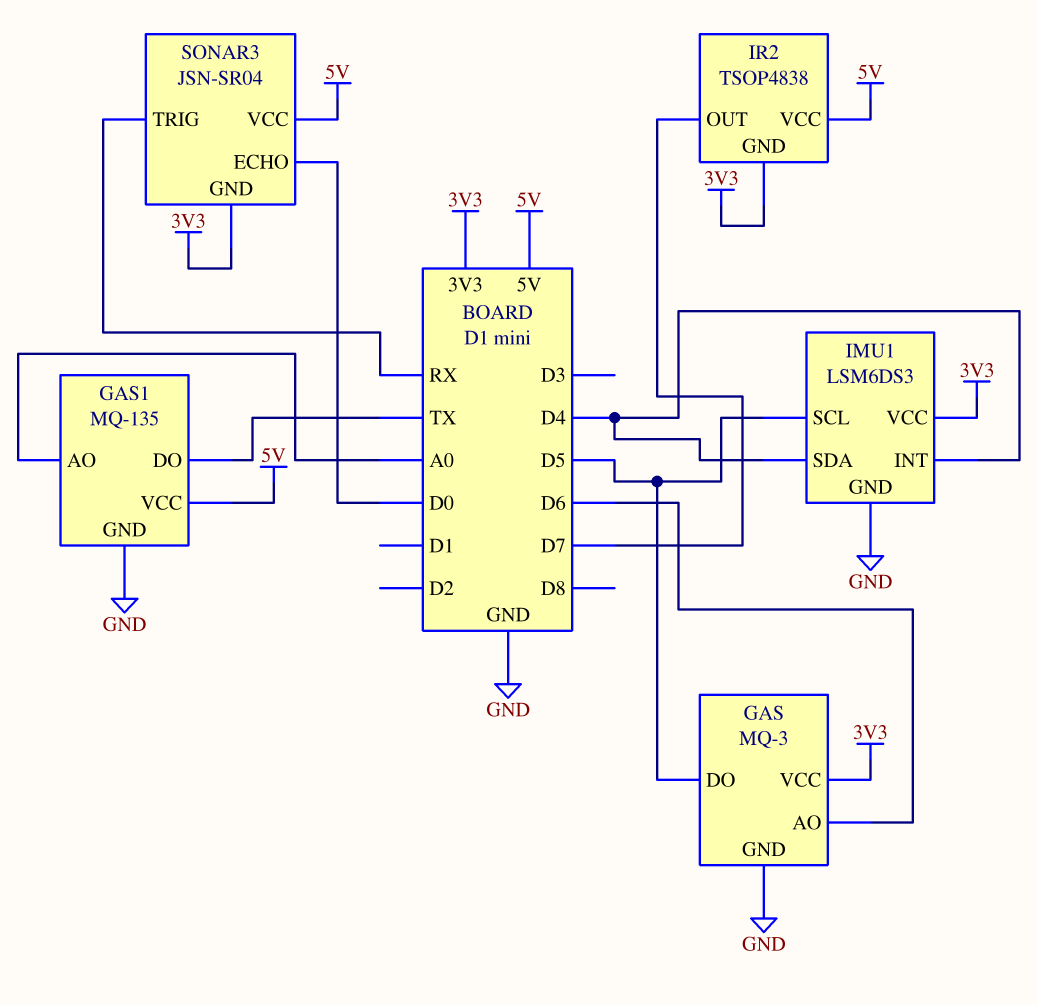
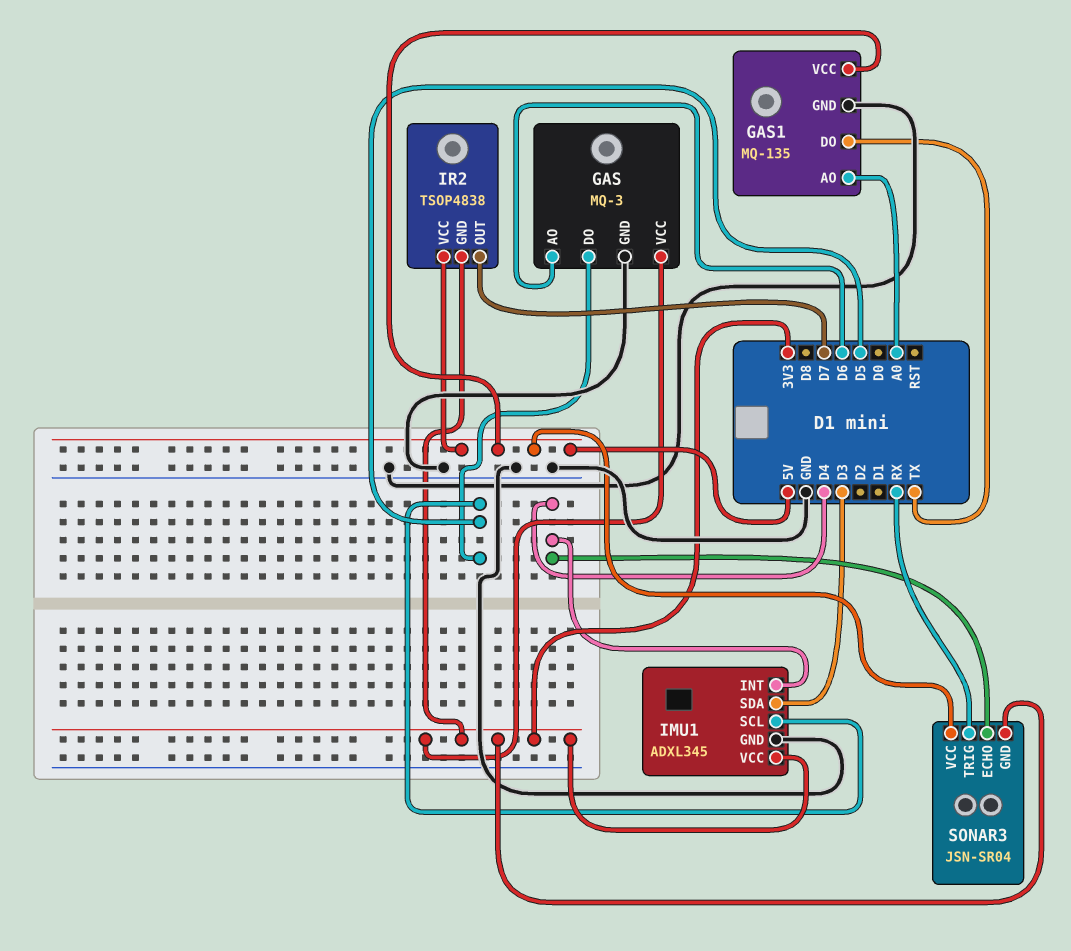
IMU1: LSM6DS3 -> ADXL345
IMU1 pin SDA: D4 -> D3
SONAR3 pin ECHO: D0 -> D4

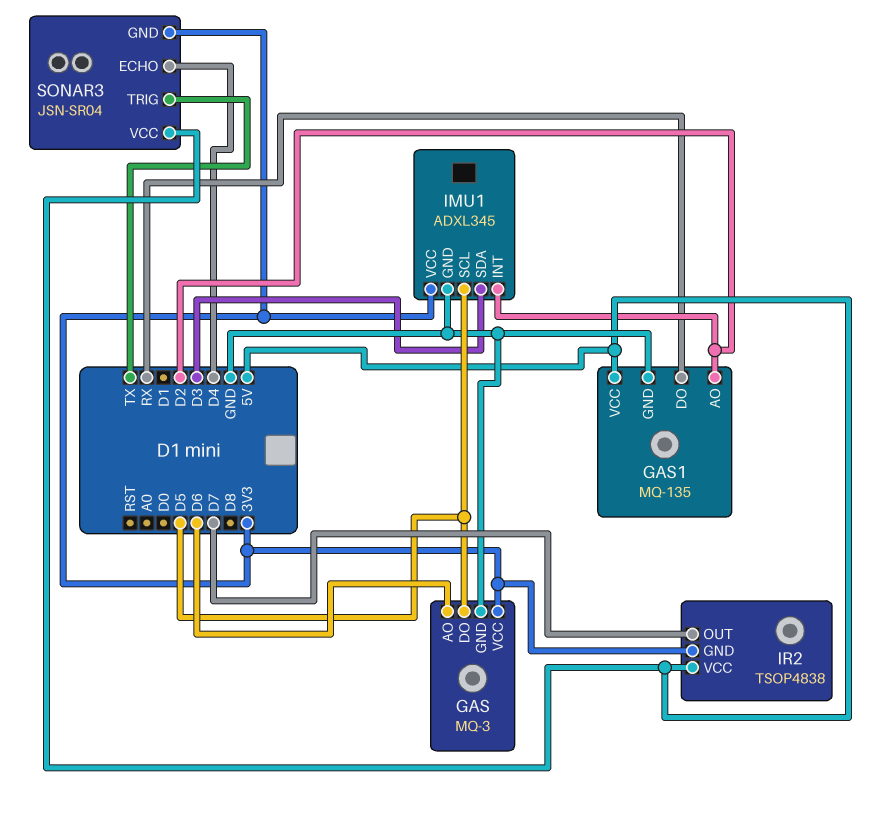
GAS1 pin AO: A0 -> D2
GAS1 pin DO: TX -> RX
IMU1 pin INT: D4 -> D2
SONAR3 pin TRIG: RX -> TX

